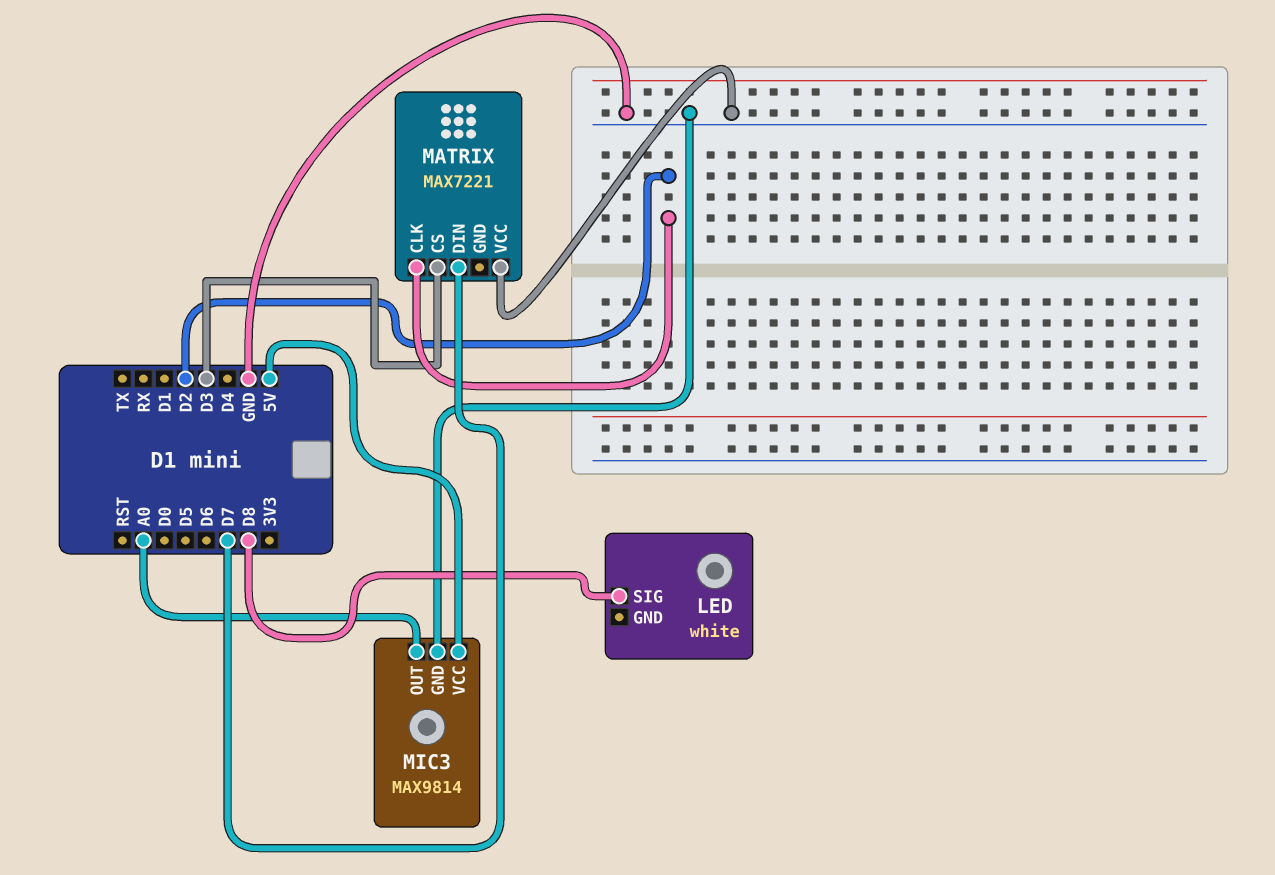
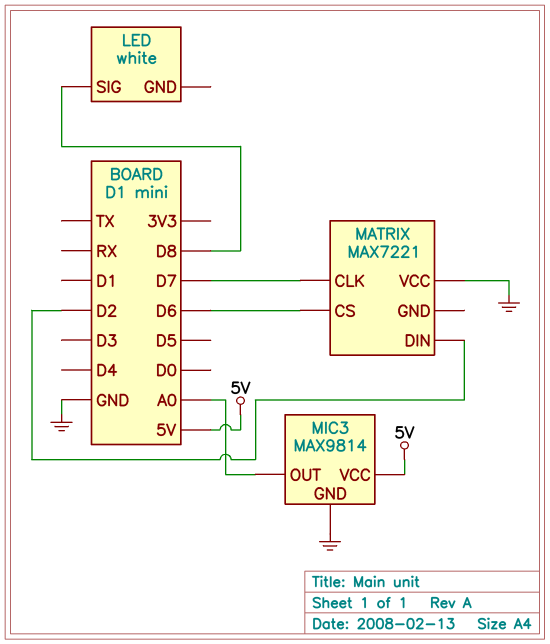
MATRIX pin CLK: D2 -> D7
MATRIX pin CS: D3 -> D6
MATRIX pin DIN: D7 -> D2

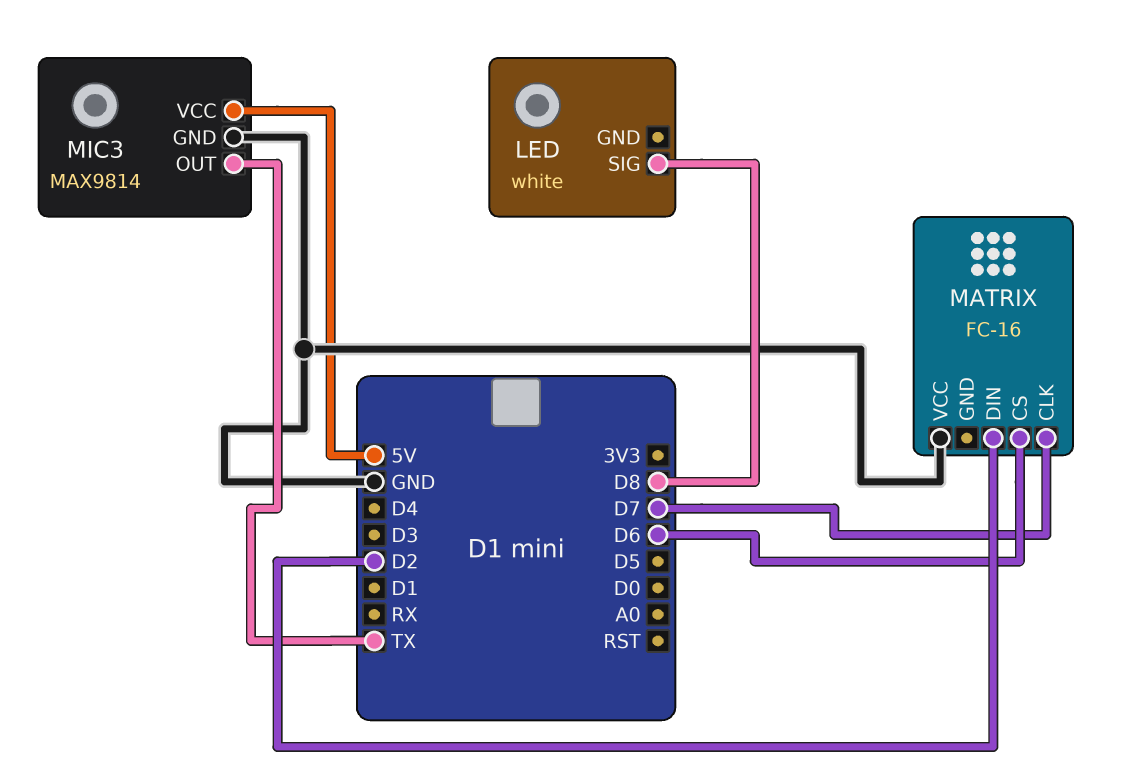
MATRIX: MAX7221 -> FC-16
MIC3 pin OUT: A0 -> TX

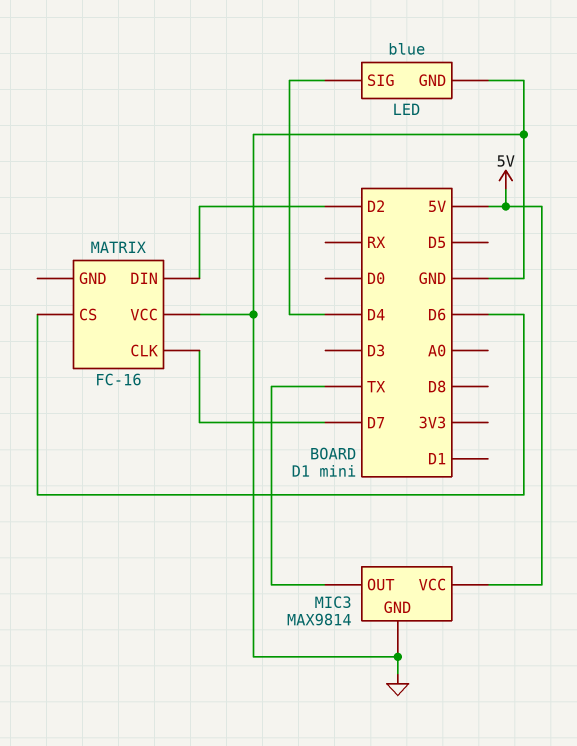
LED: white -> blue
LED pin GND: none -> GND
LED pin SIG: D8 -> D4

